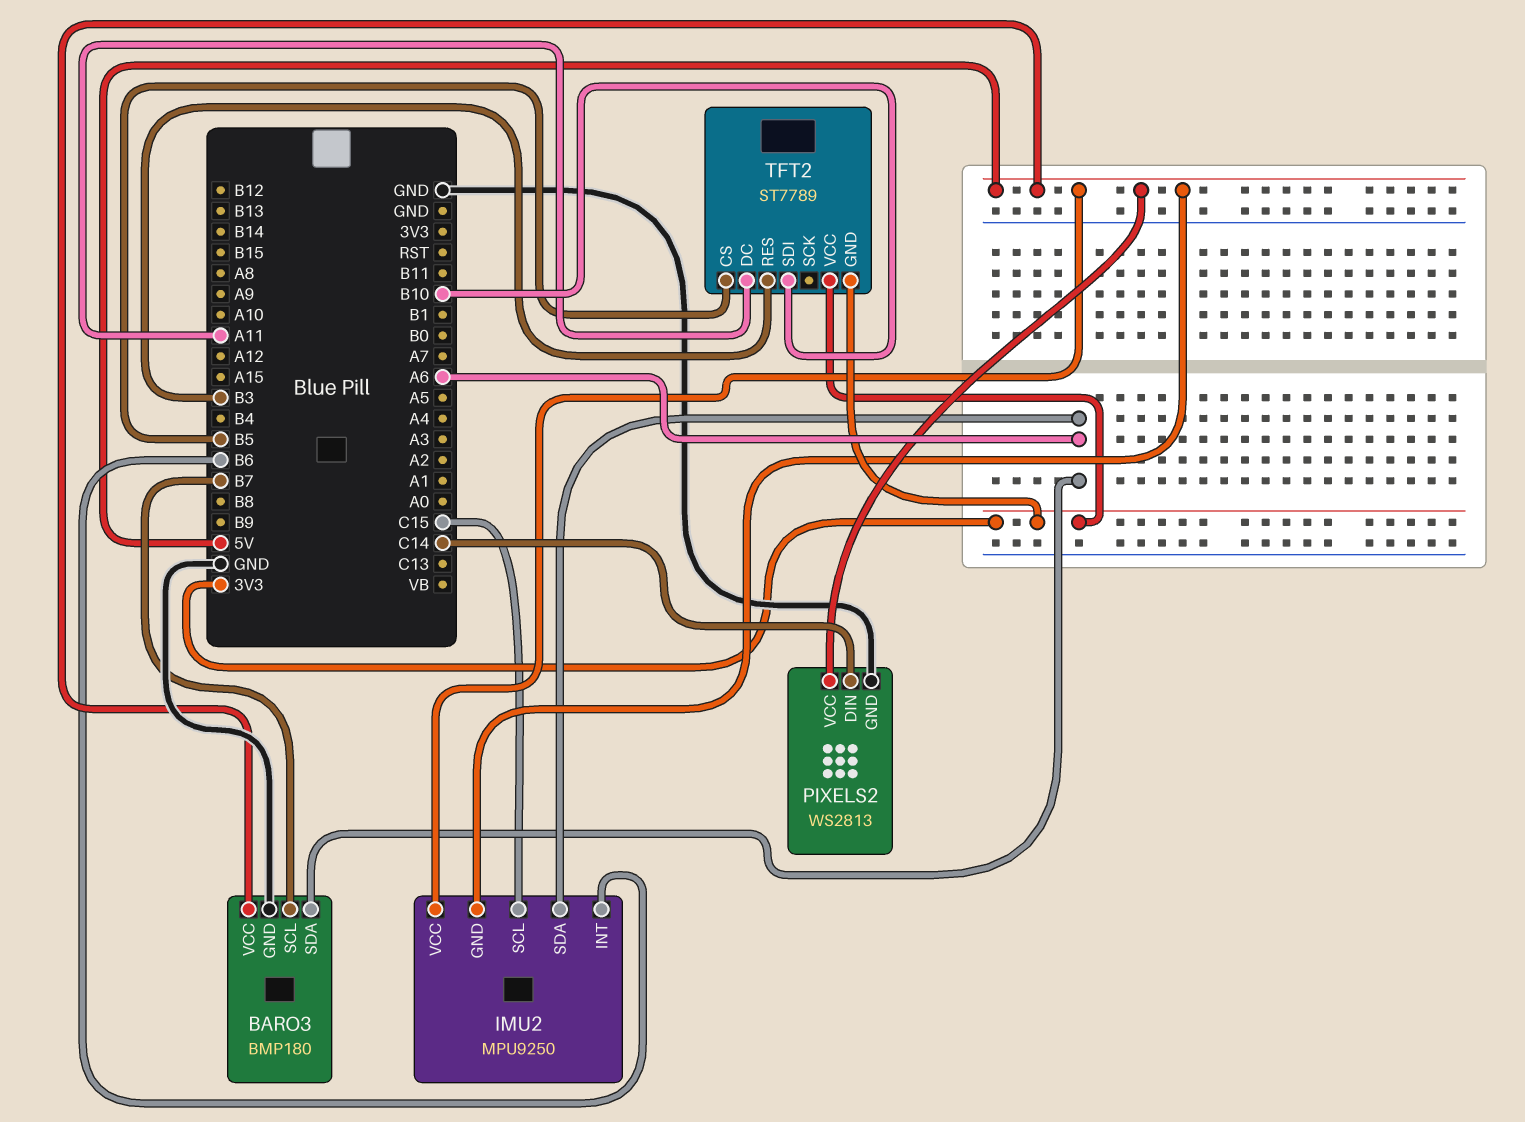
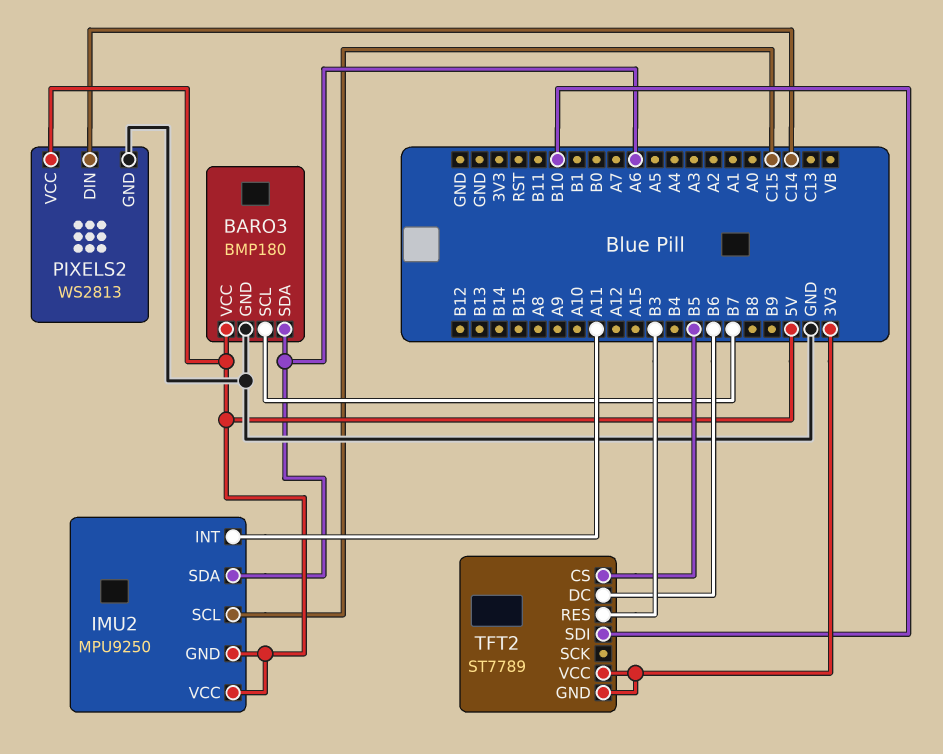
IMU2 pin INT: B6 -> A11
TFT2 pin DC: A11 -> B6

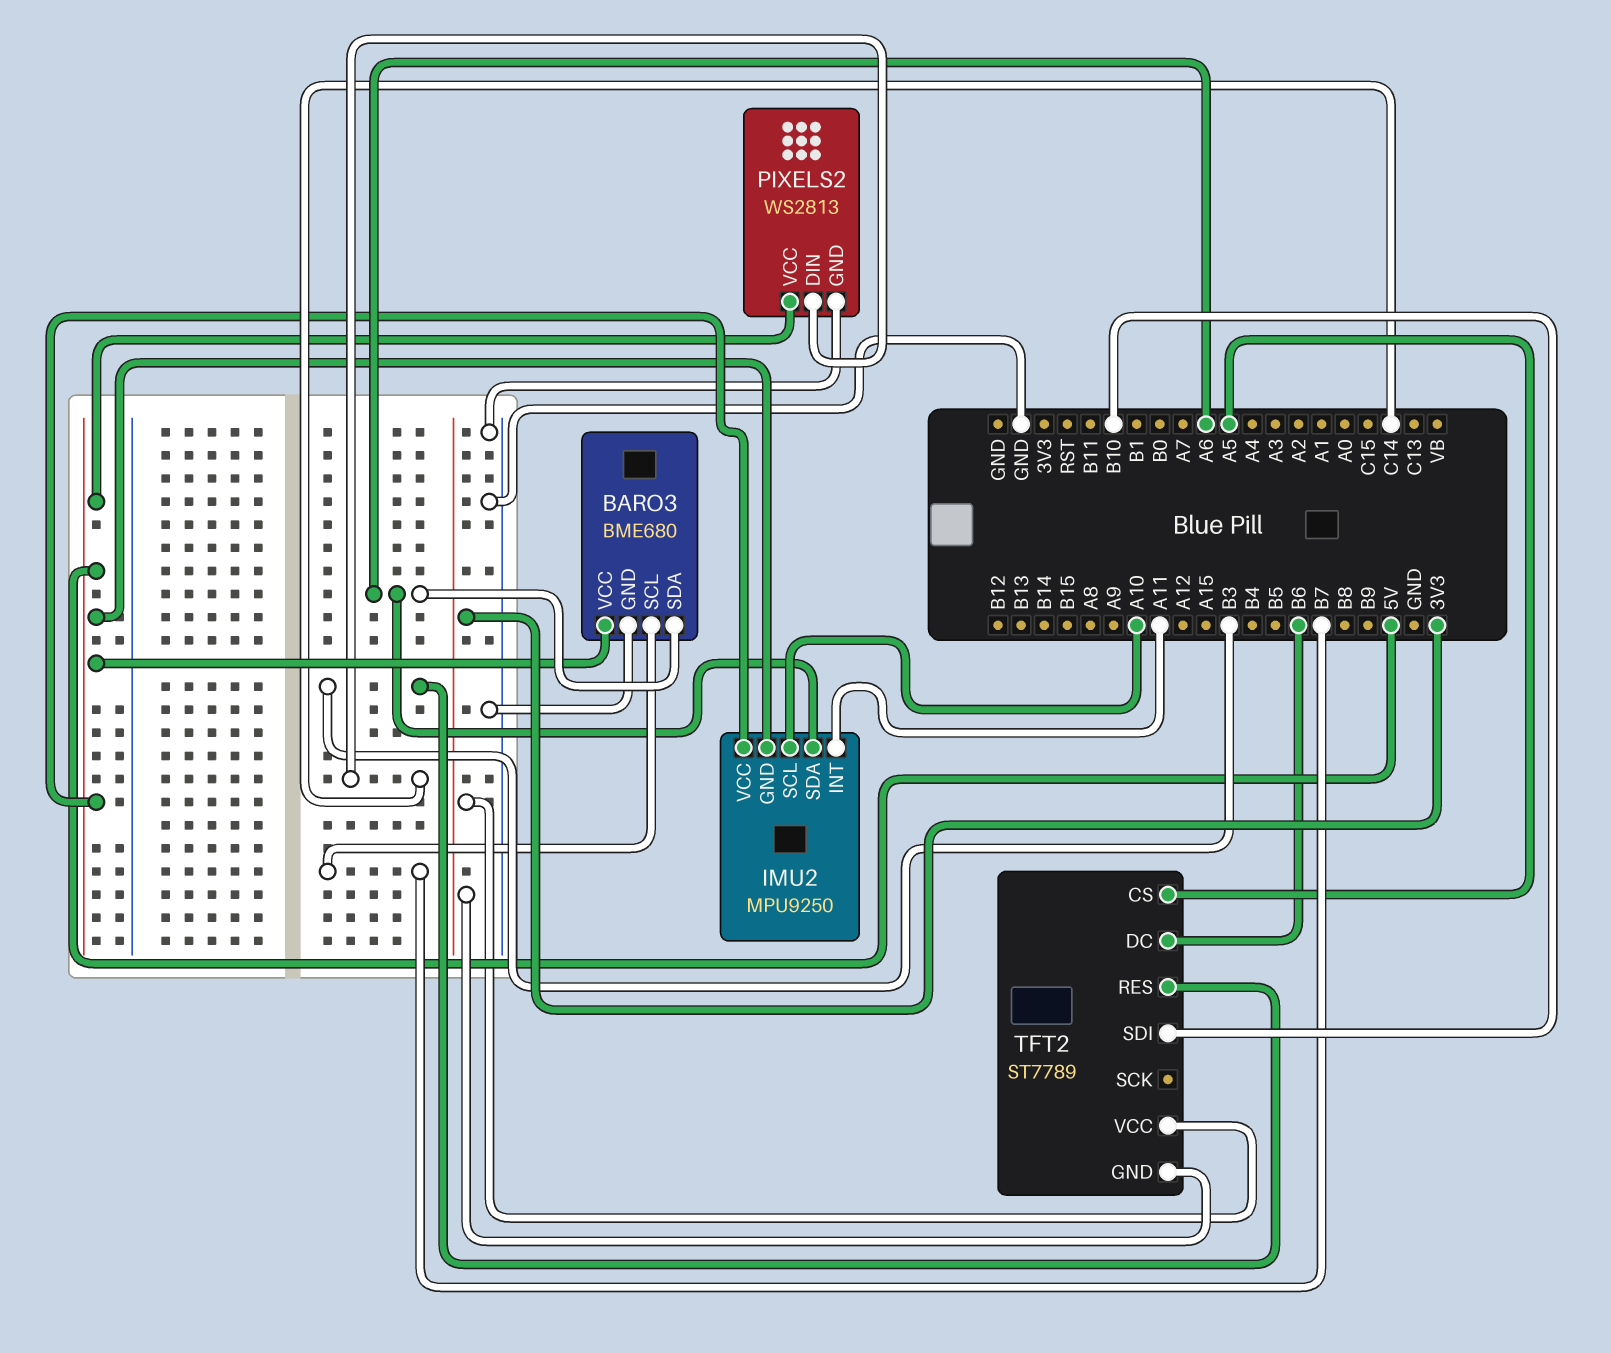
BARO3: BMP180 -> BME680
IMU2 pin SCL: C15 -> A10
TFT2 pin CS: B5 -> A5

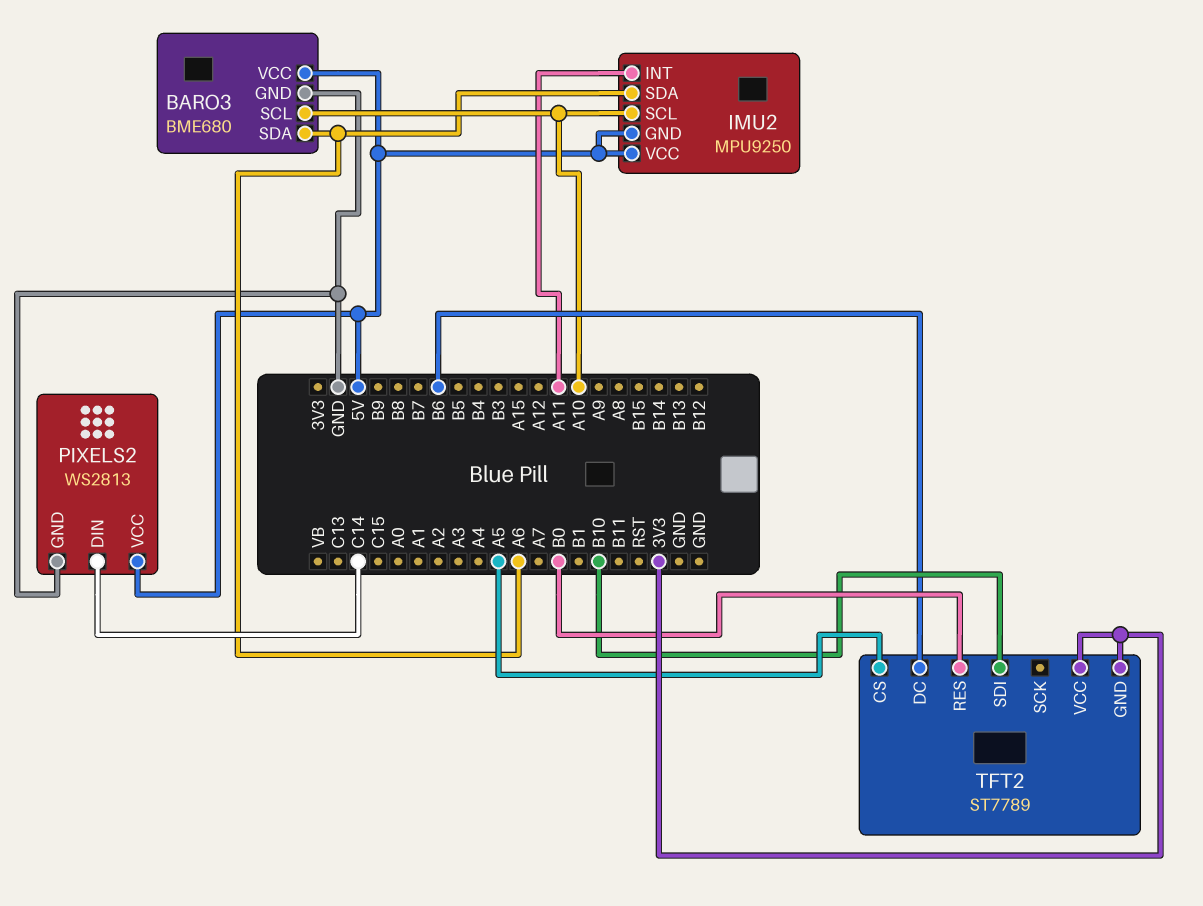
BARO3 pin SCL: B7 -> A10
TFT2 pin RES: B3 -> B0

